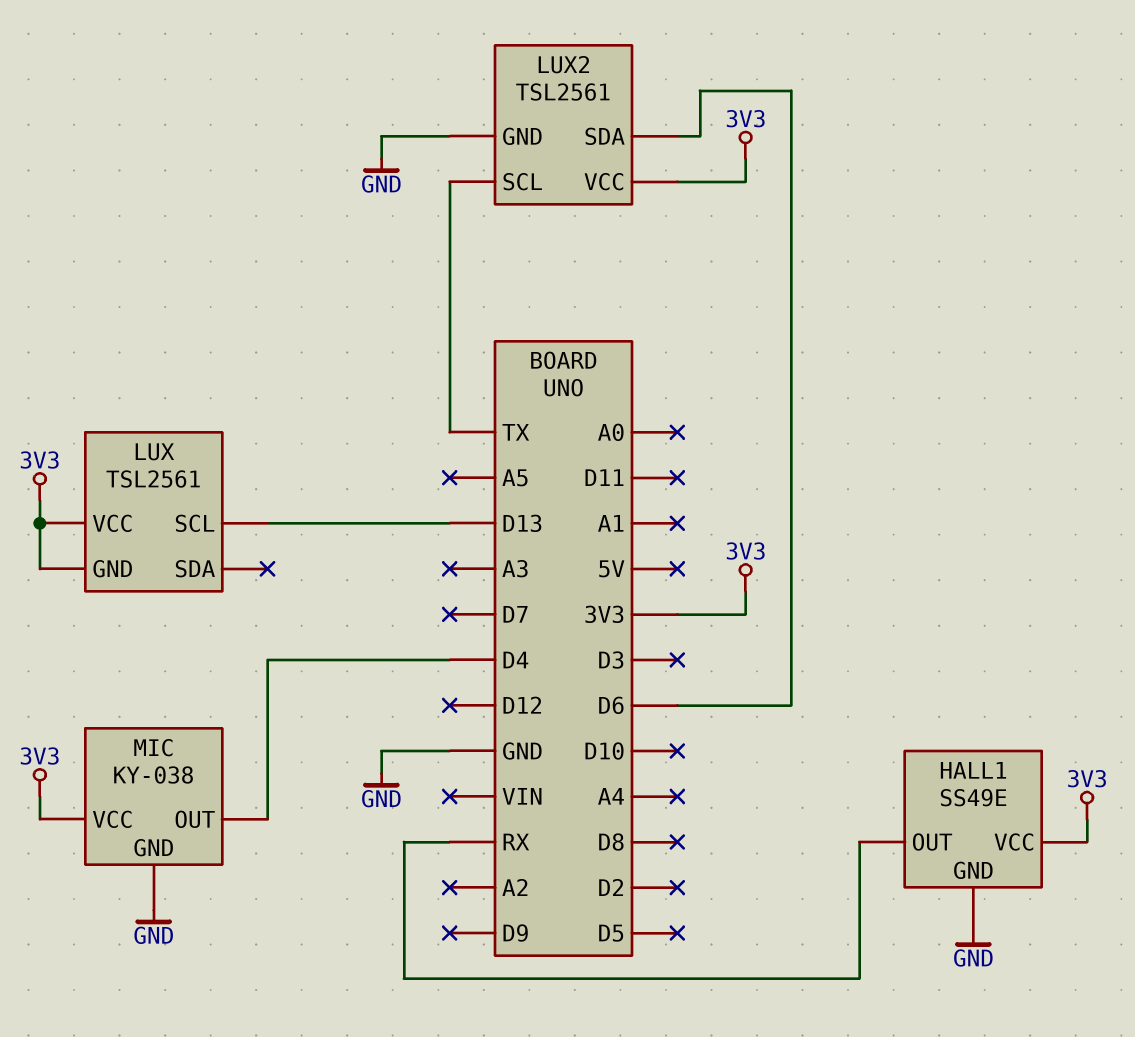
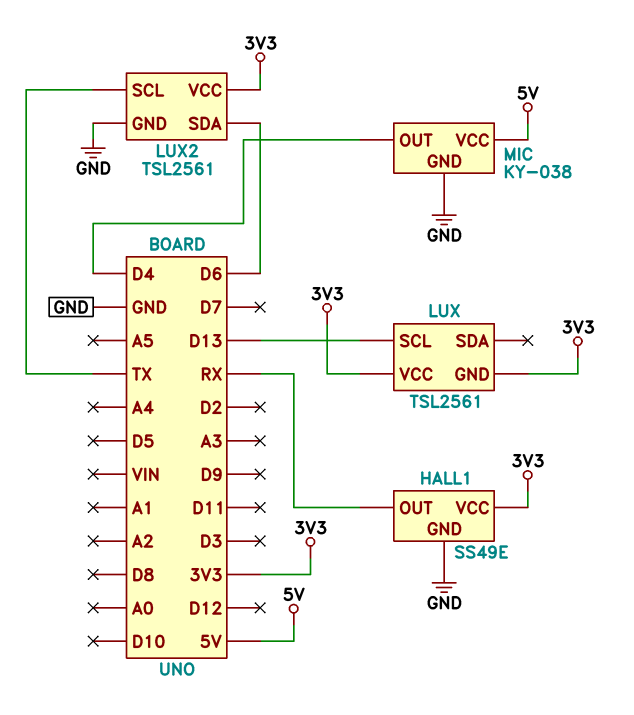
MIC pin VCC: 3V3 -> 5V

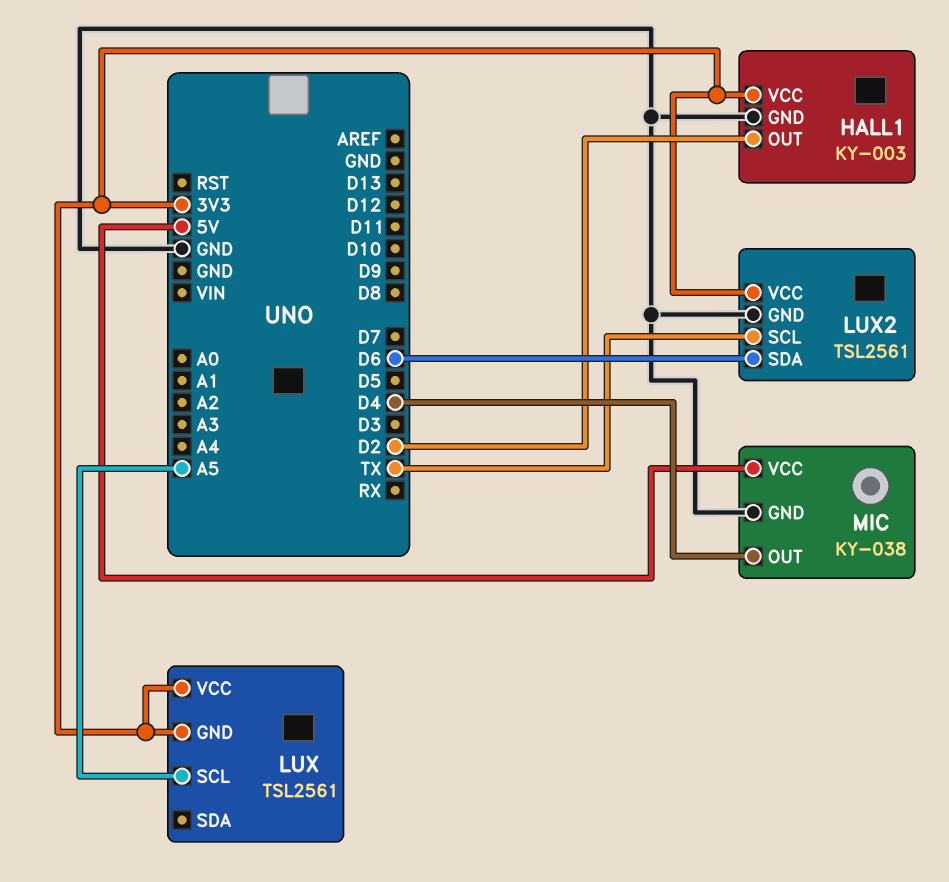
HALL1: SS49E -> KY-003
HALL1 pin OUT: RX -> D2
LUX pin SCL: D13 -> A5

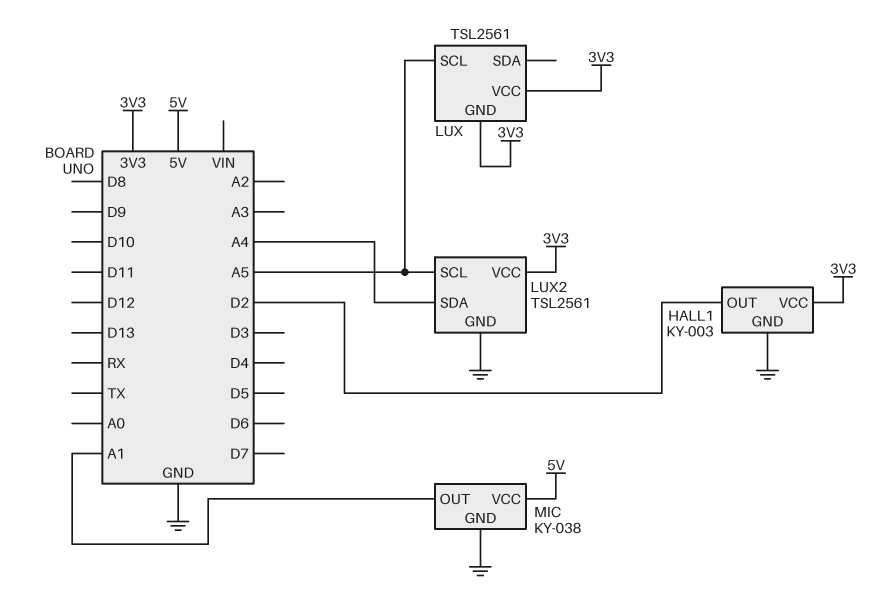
LUX2 pin SCL: TX -> A5
LUX2 pin SDA: D6 -> A4
MIC pin OUT: D4 -> A1

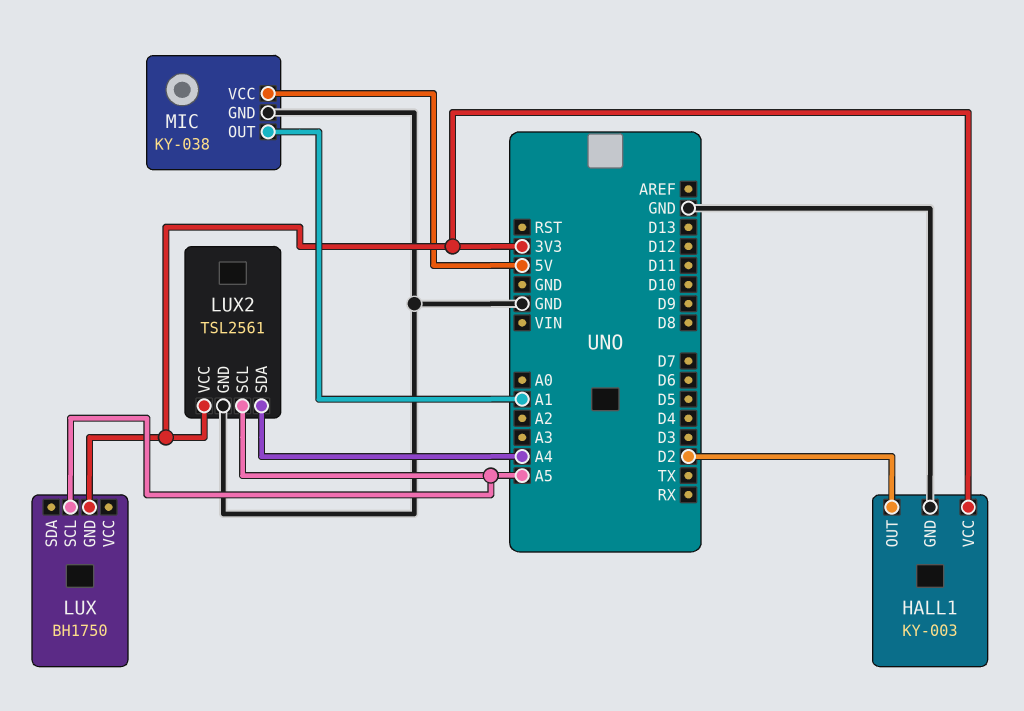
LUX: TSL2561 -> BH1750
LUX pin VCC: 3V3 -> none

